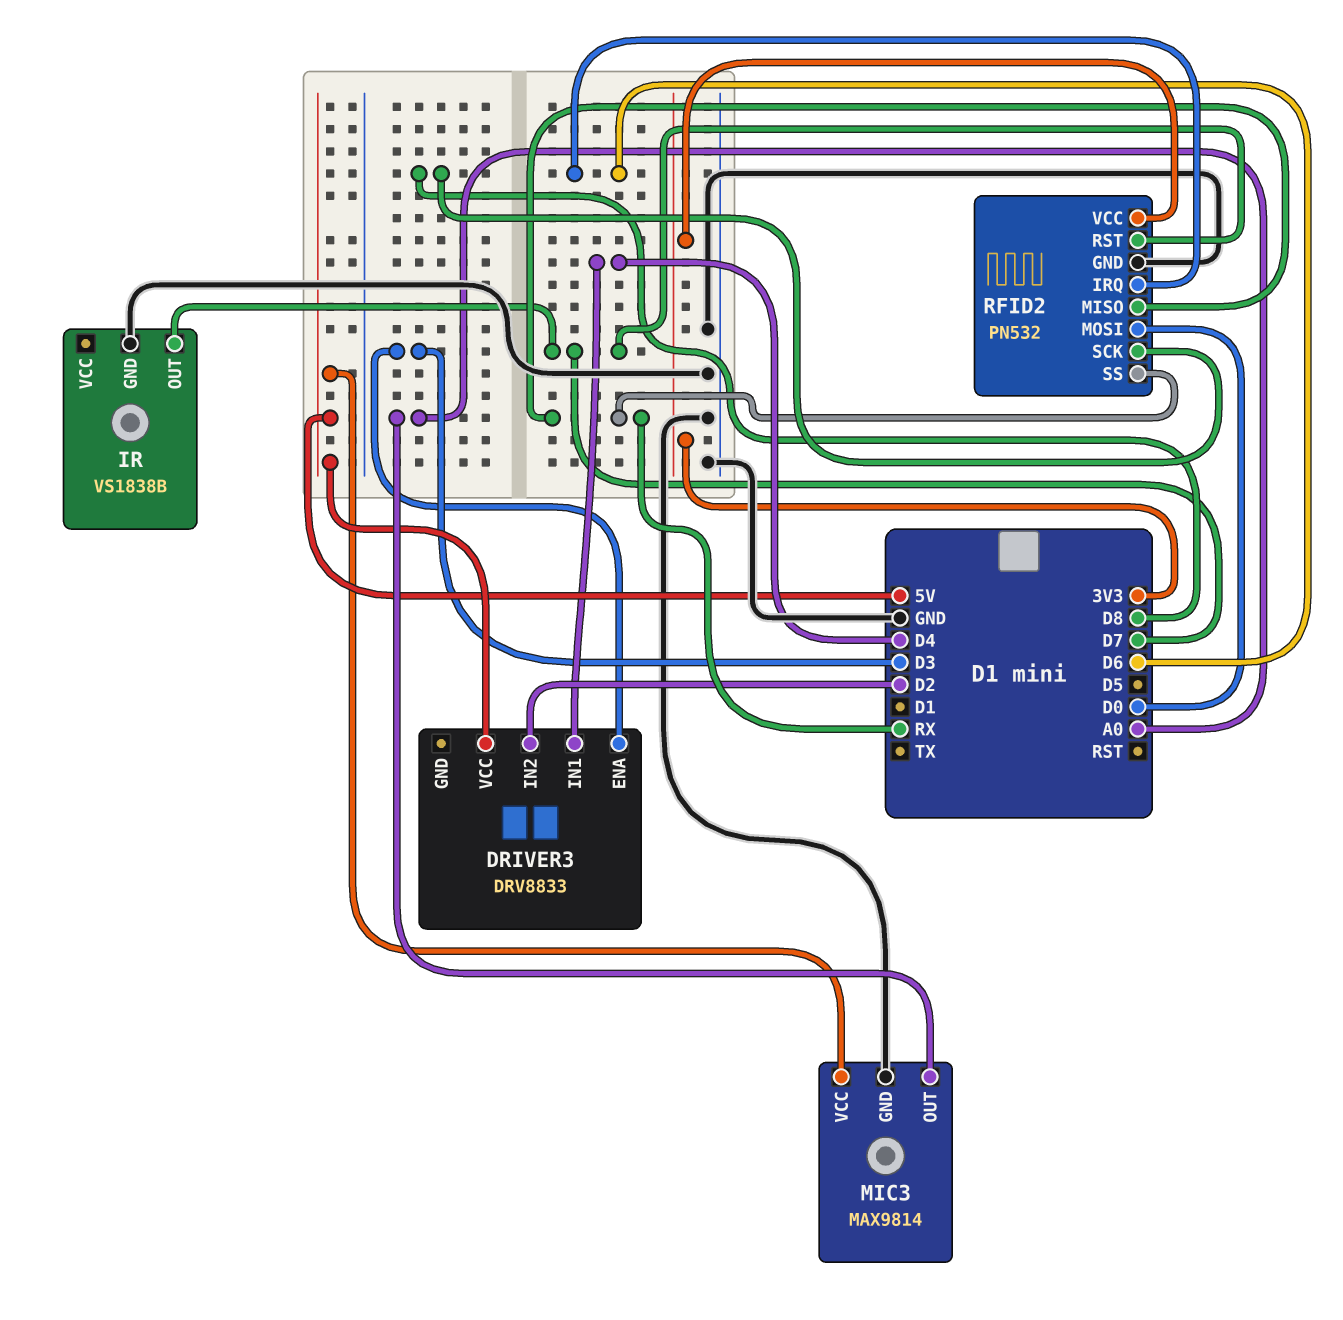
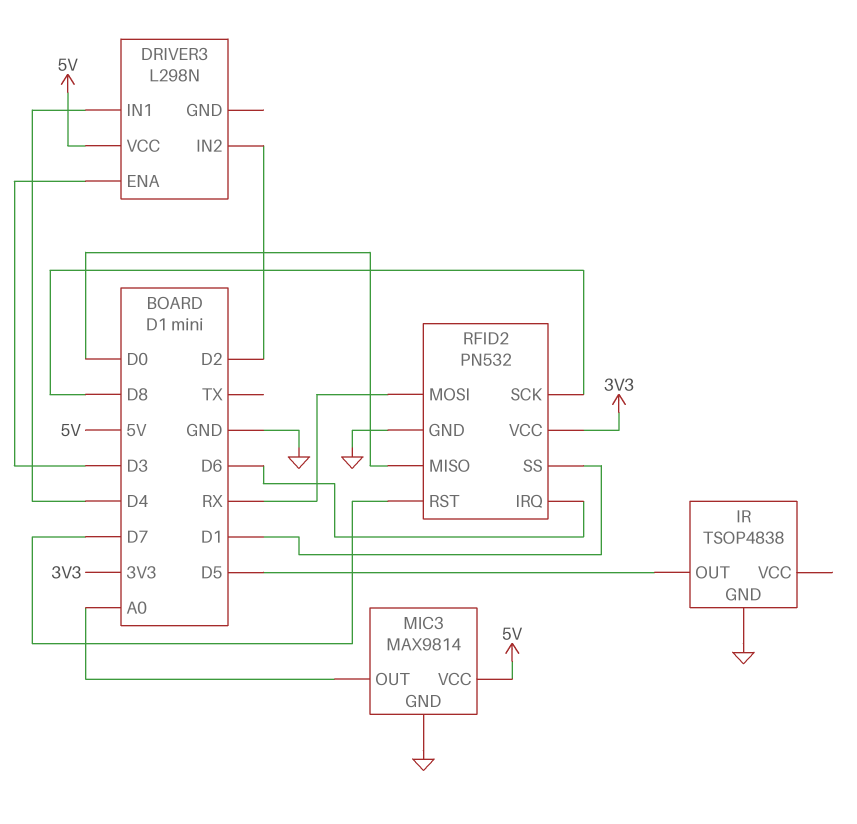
DRIVER3: DRV8833 -> L298N
IR: VS1838B -> TSOP4838
IR pin OUT: D7 -> D5
RFID2 pin MISO: RX -> D0
RFID2 pin MOSI: D0 -> RX
RFID2 pin SS: RX -> D1

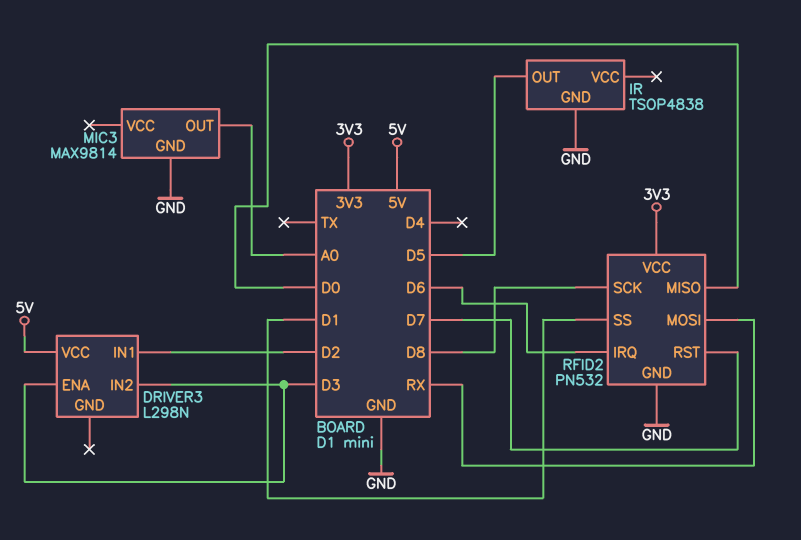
DRIVER3 pin IN1: D4 -> D2
DRIVER3 pin IN2: D2 -> D3
MIC3 pin VCC: 5V -> none

